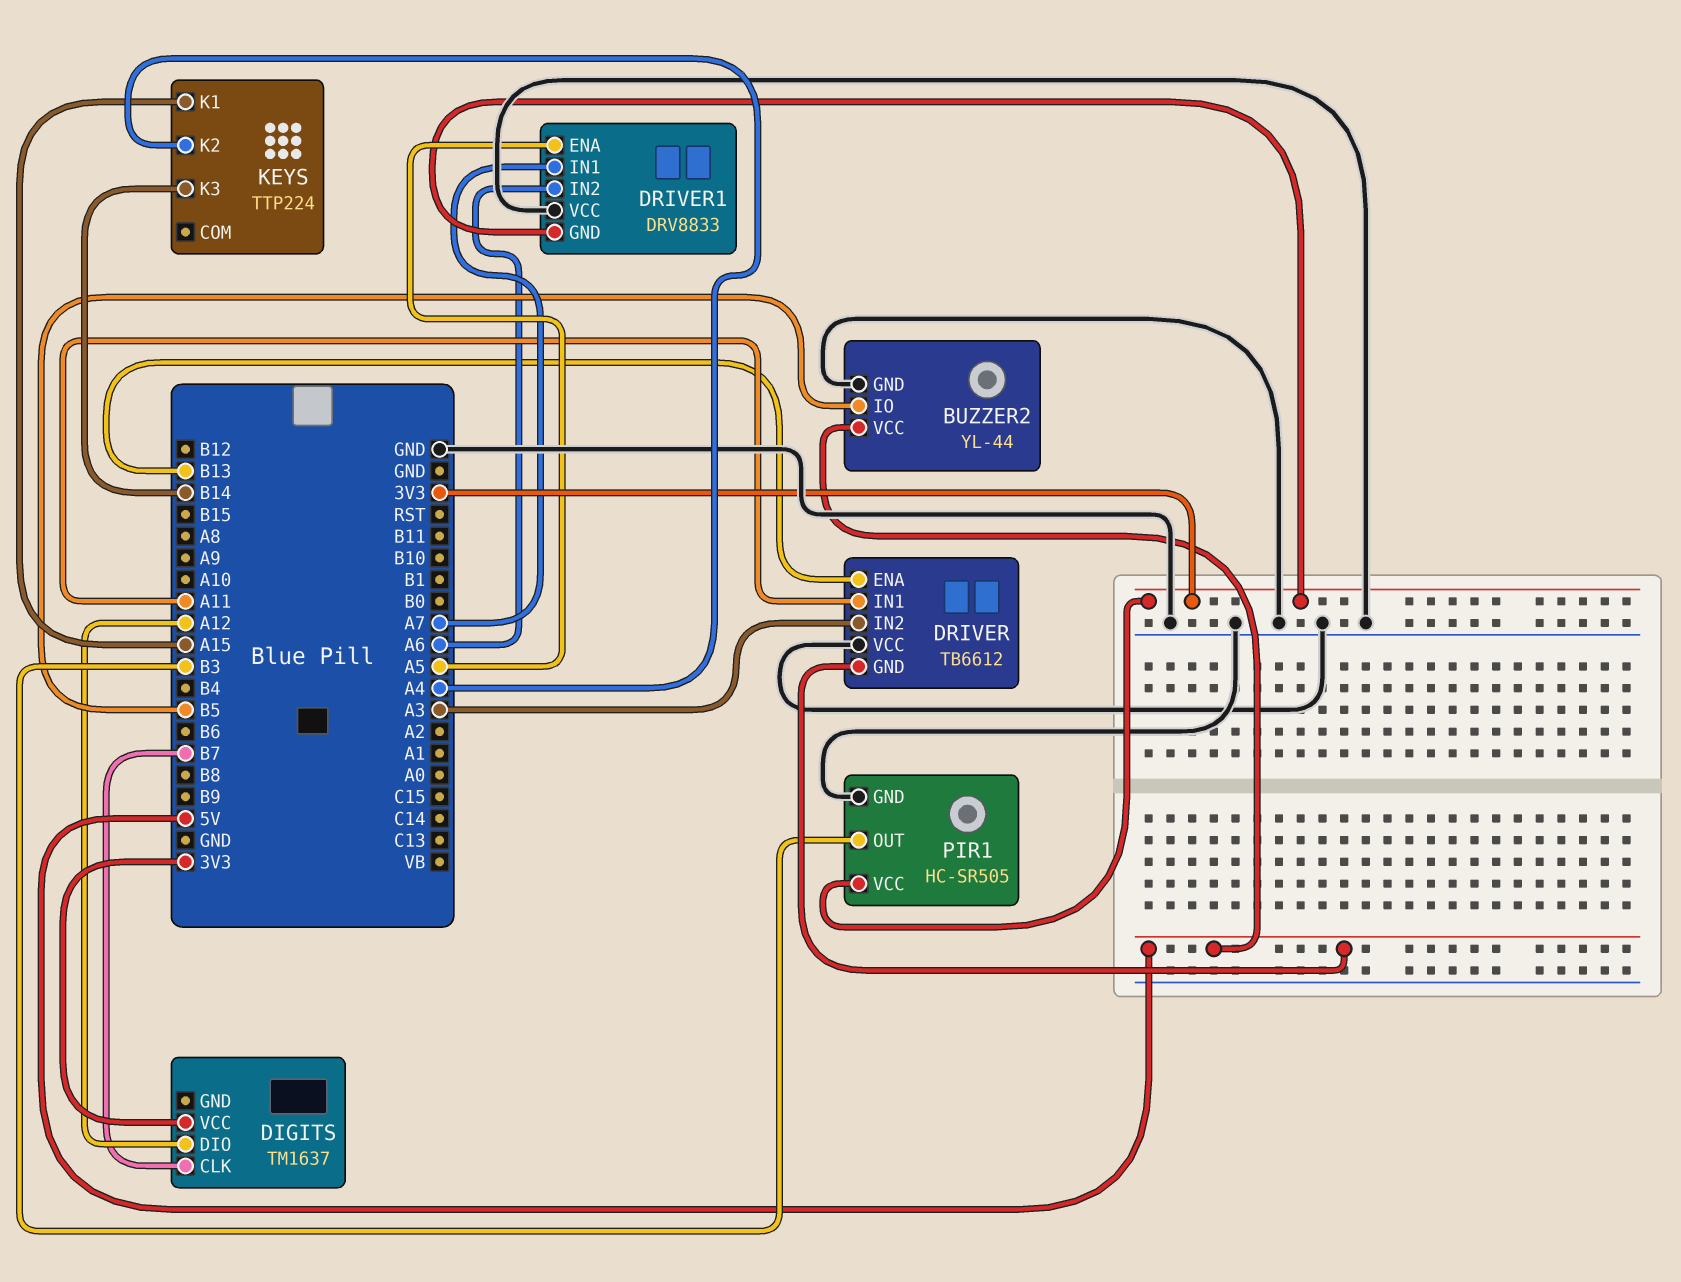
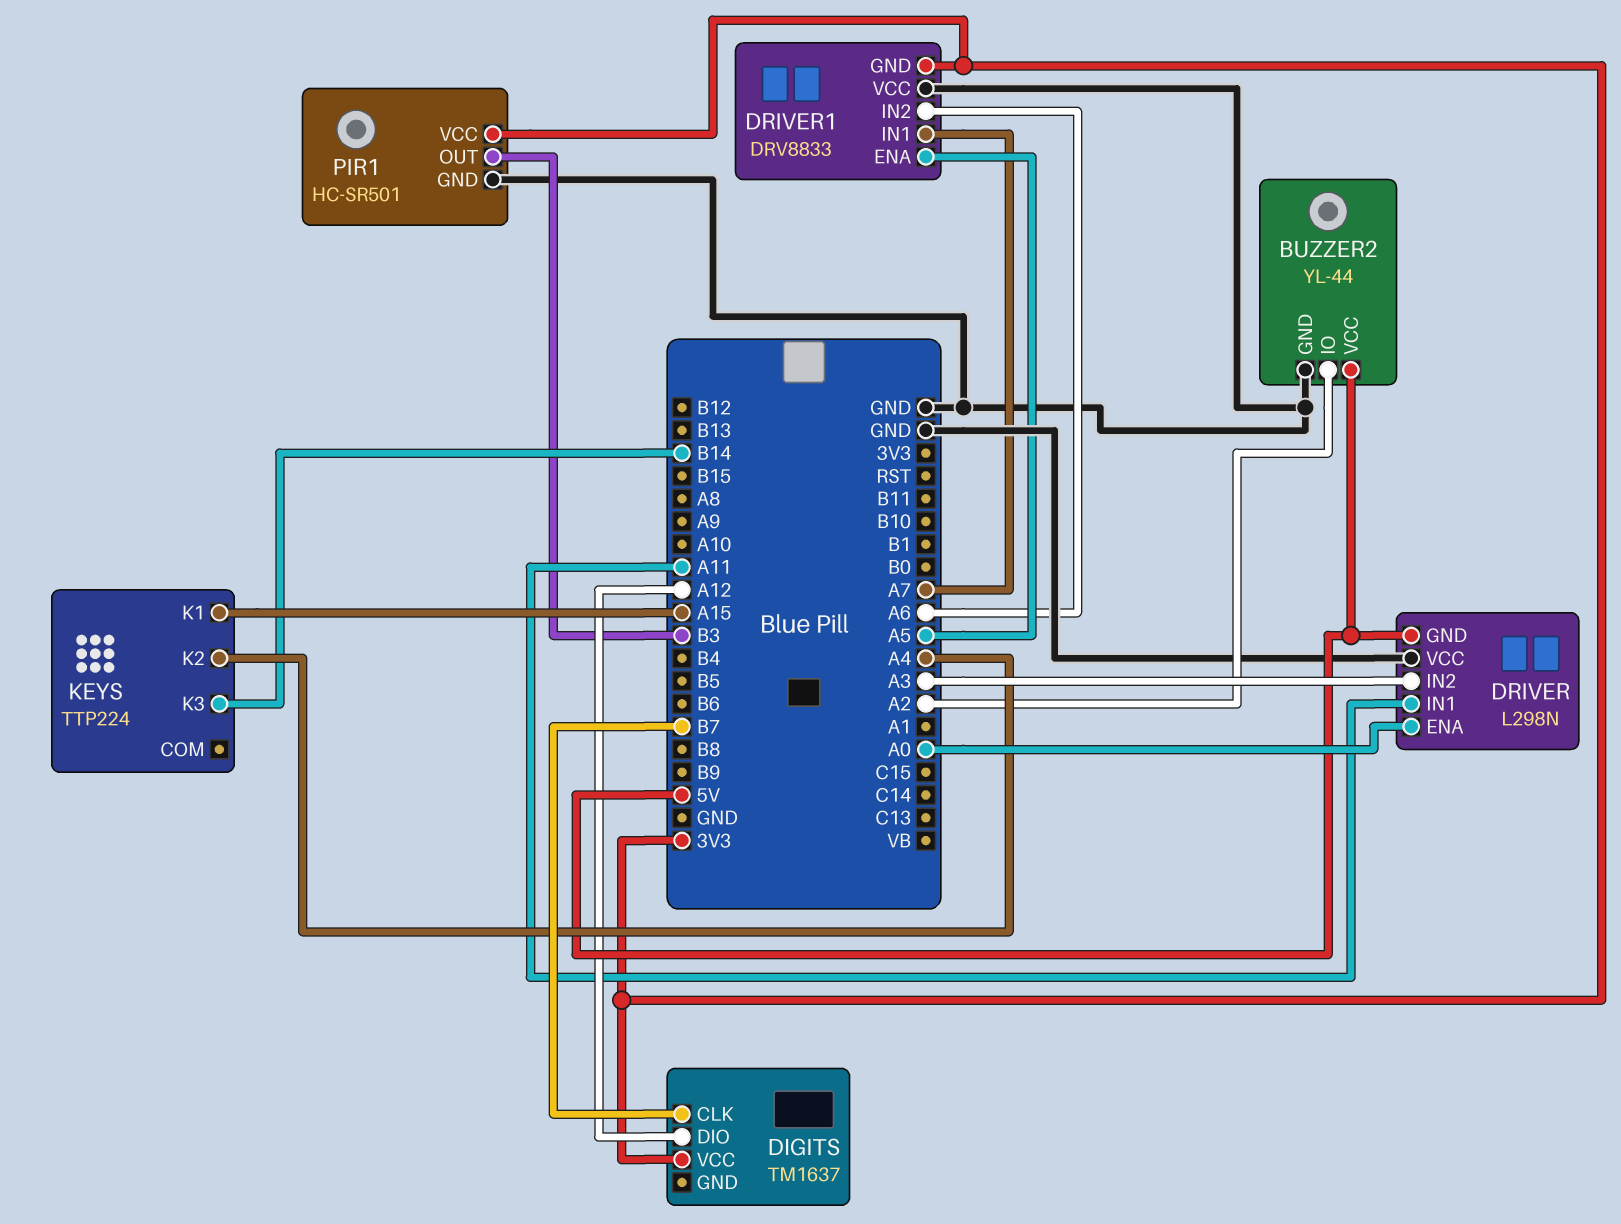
BUZZER2 pin IO: B5 -> A2
DRIVER: TB6612 -> L298N
DRIVER pin ENA: B13 -> A0
PIR1: HC-SR505 -> HC-SR501

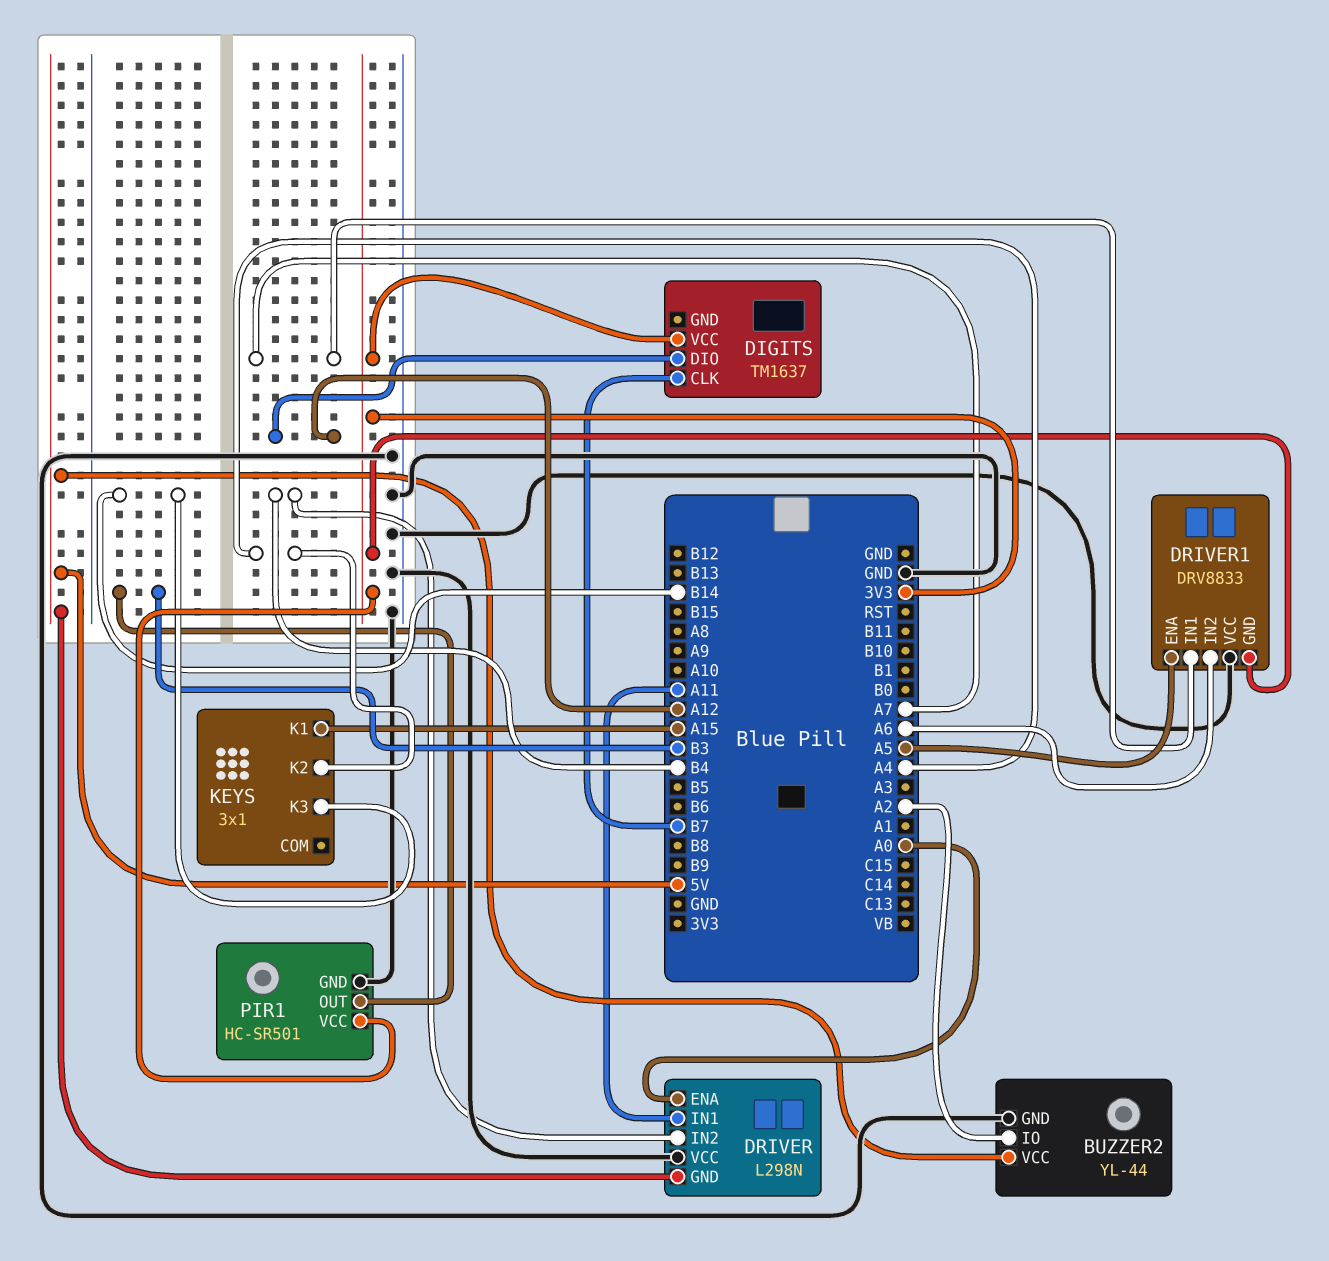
DRIVER pin IN2: A3 -> B4
KEYS: TTP224 -> 3x1

